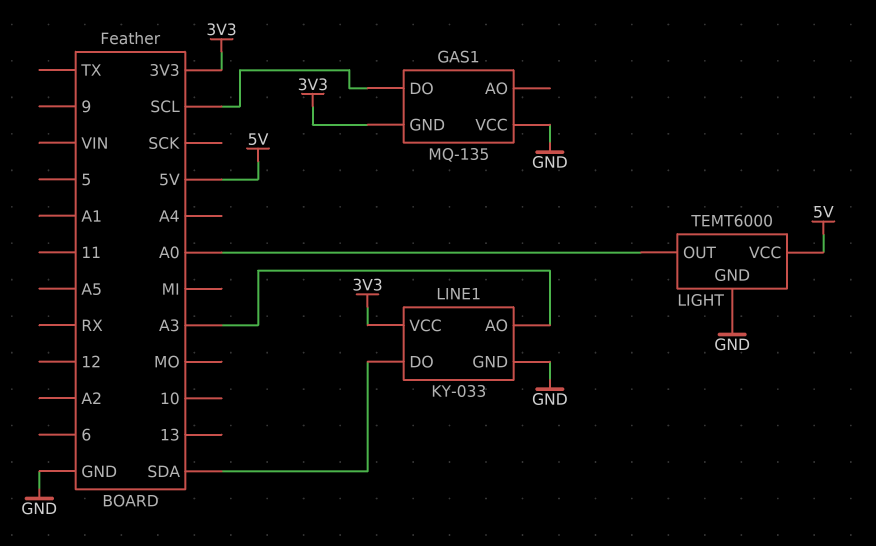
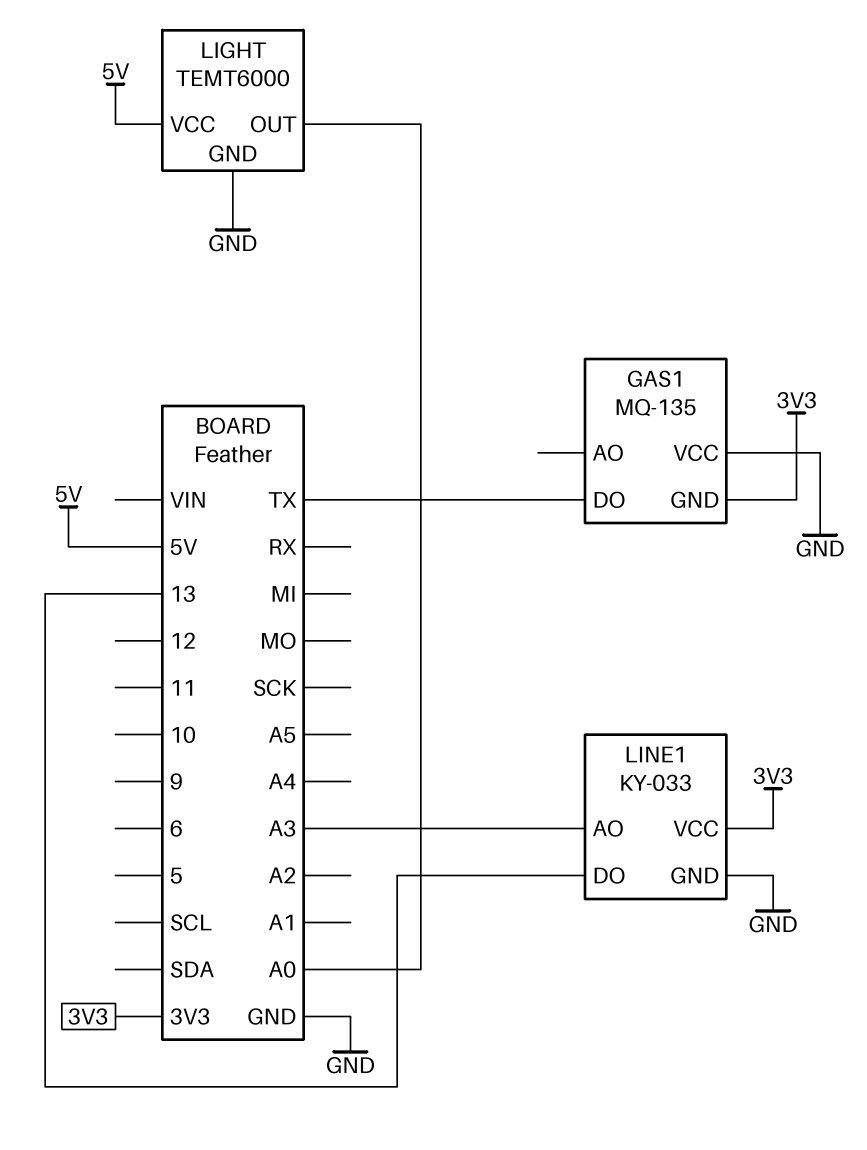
GAS1 pin DO: SCL -> TX
LINE1 pin DO: SDA -> 13

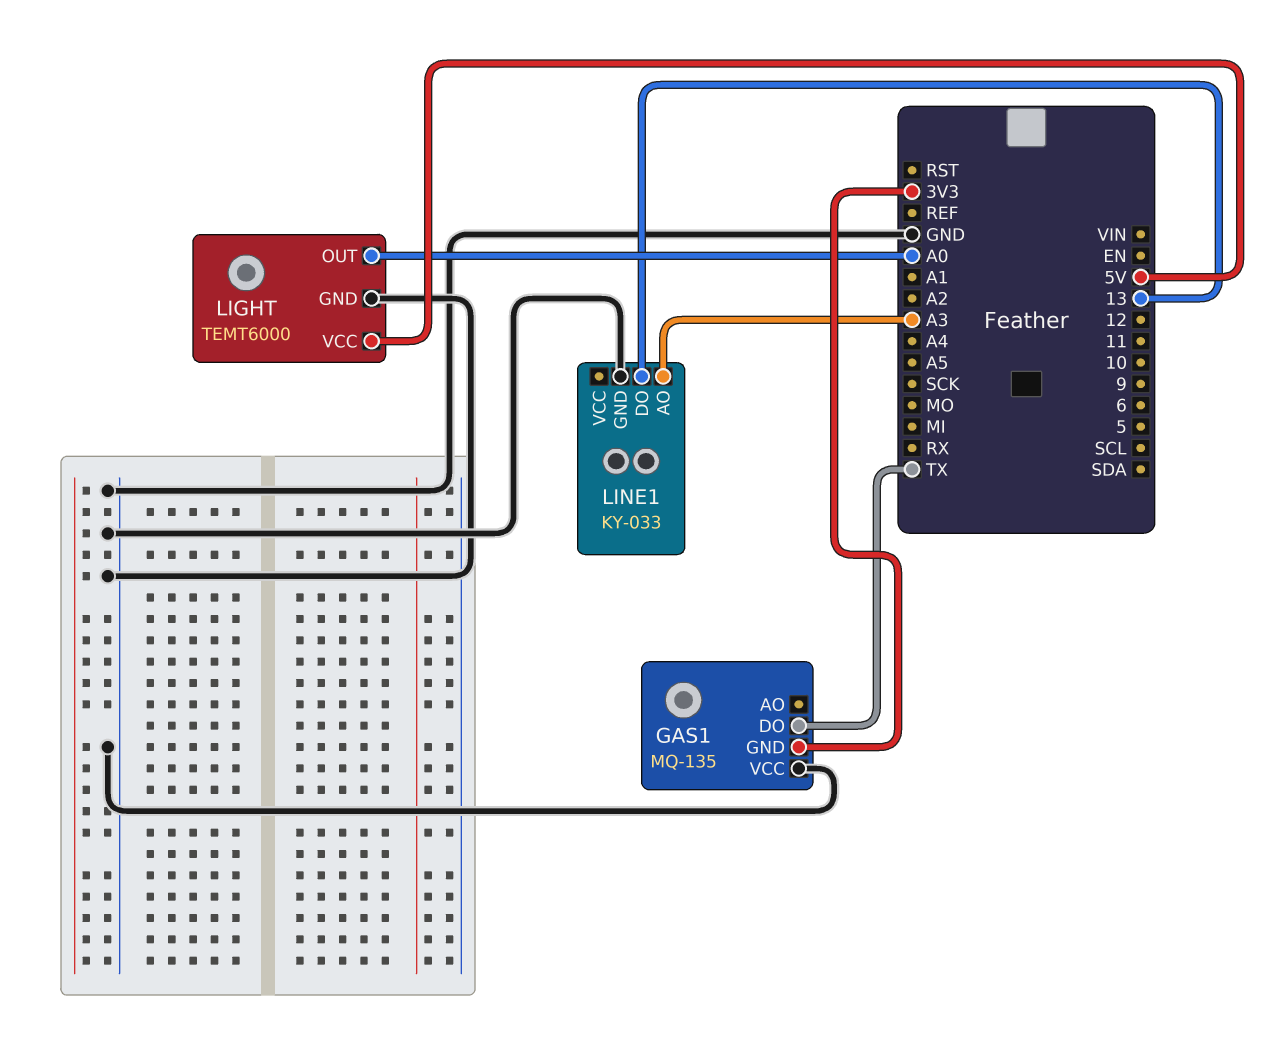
LINE1 pin VCC: 3V3 -> none

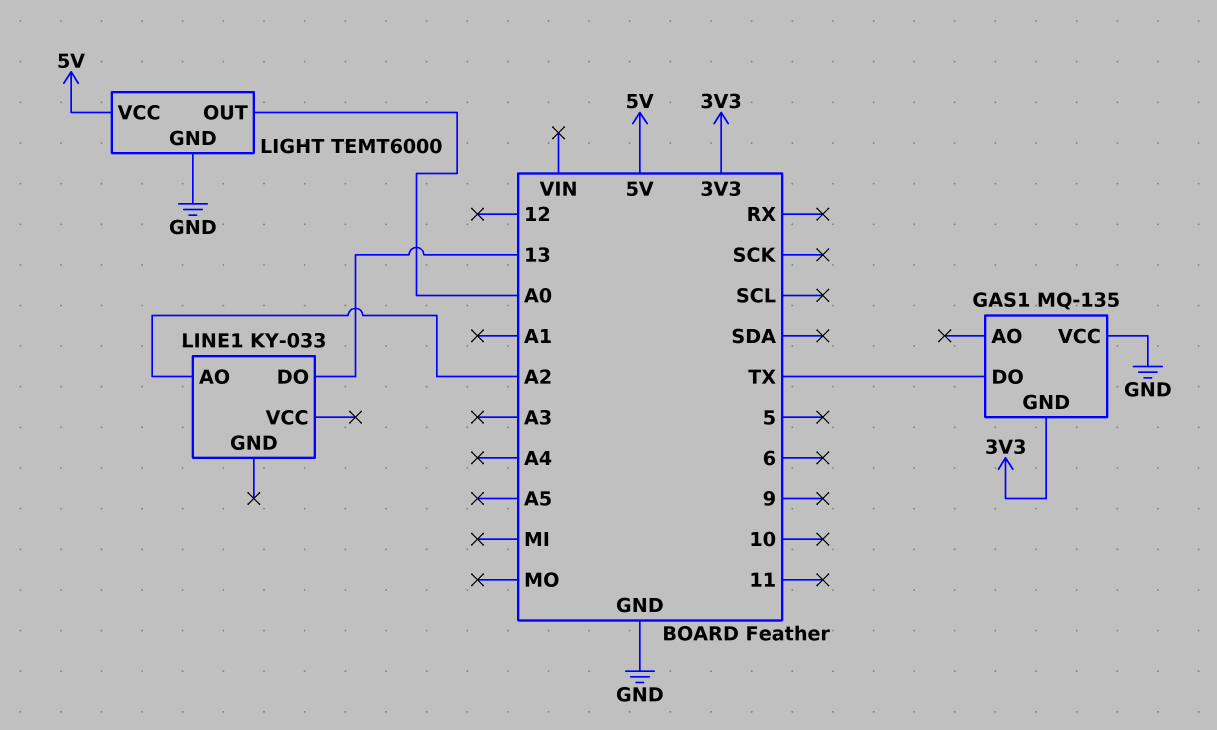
LINE1 pin AO: A3 -> A2
LINE1 pin GND: GND -> none

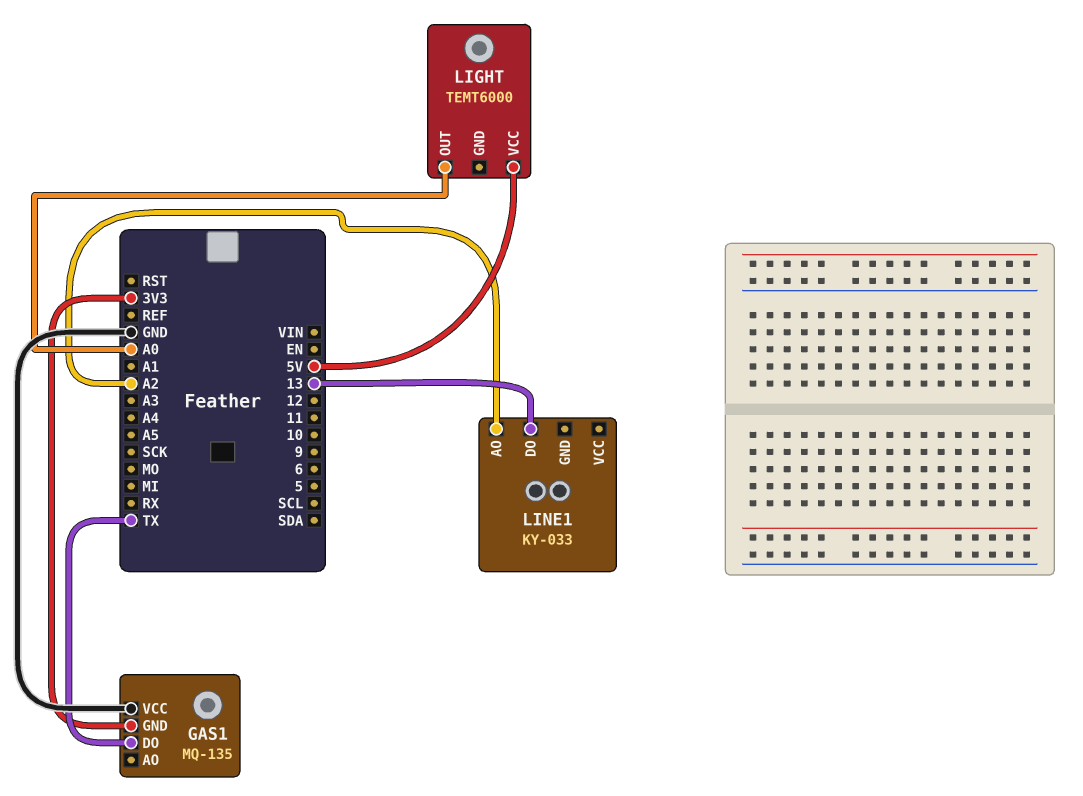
LIGHT pin GND: GND -> none

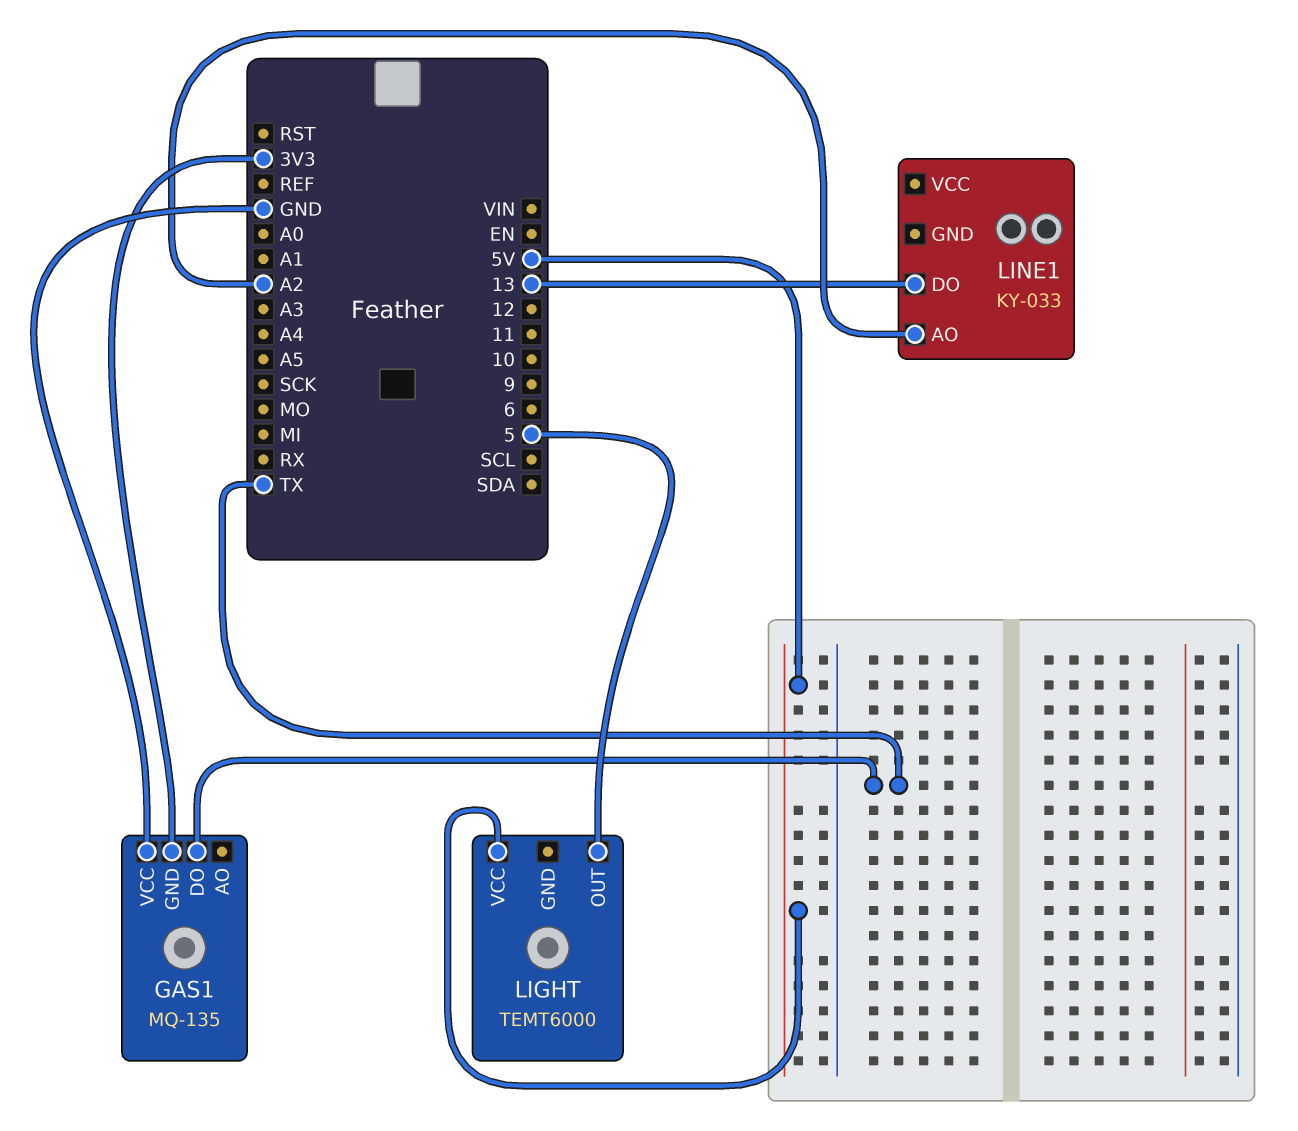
LIGHT pin OUT: A0 -> 5

